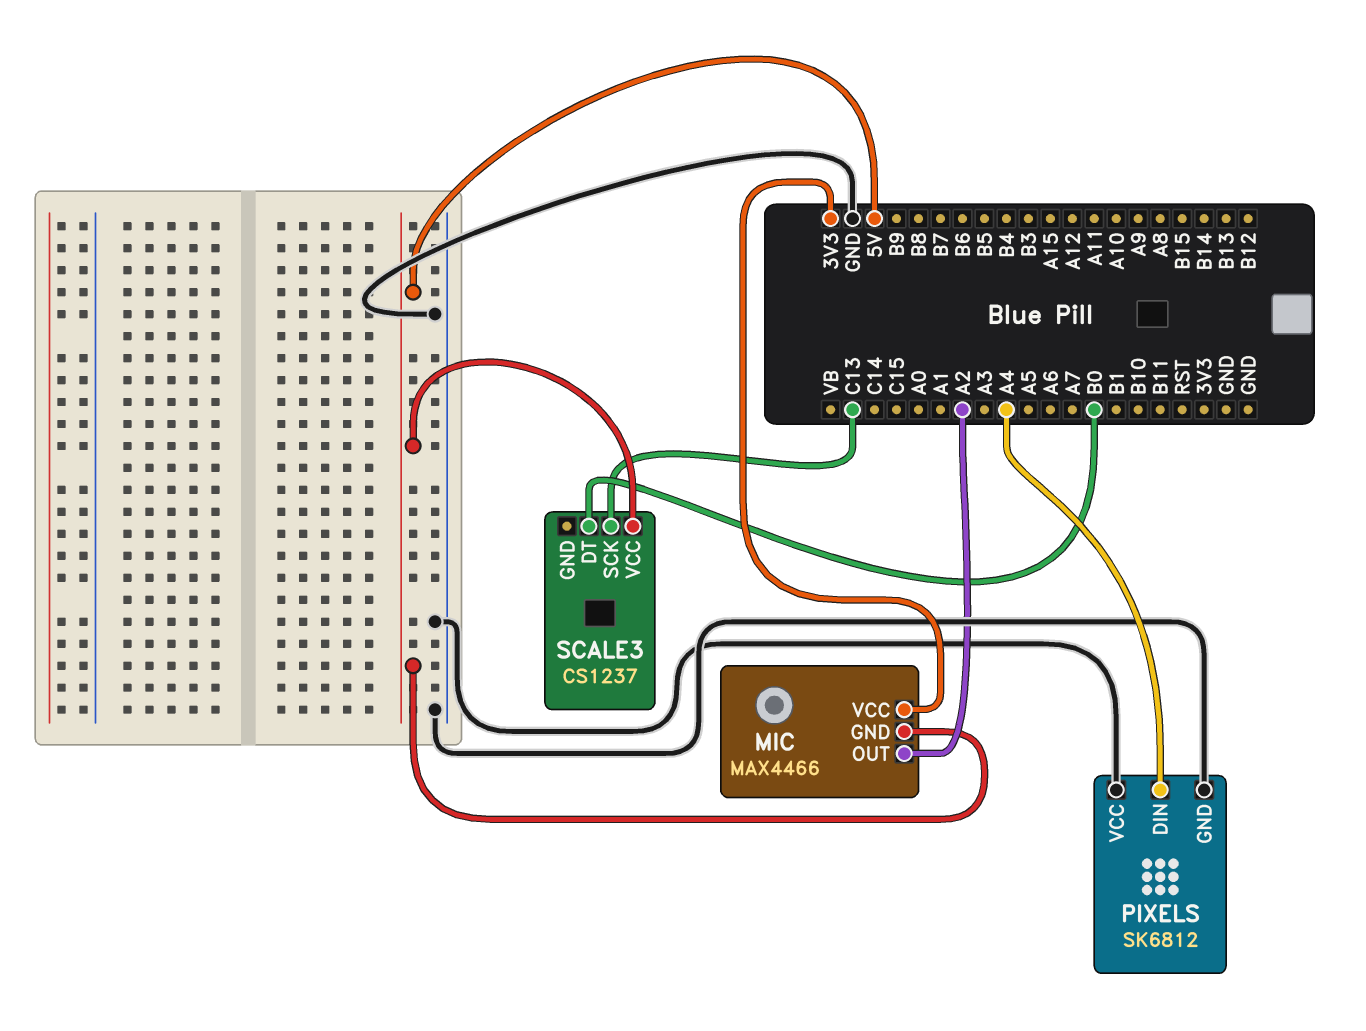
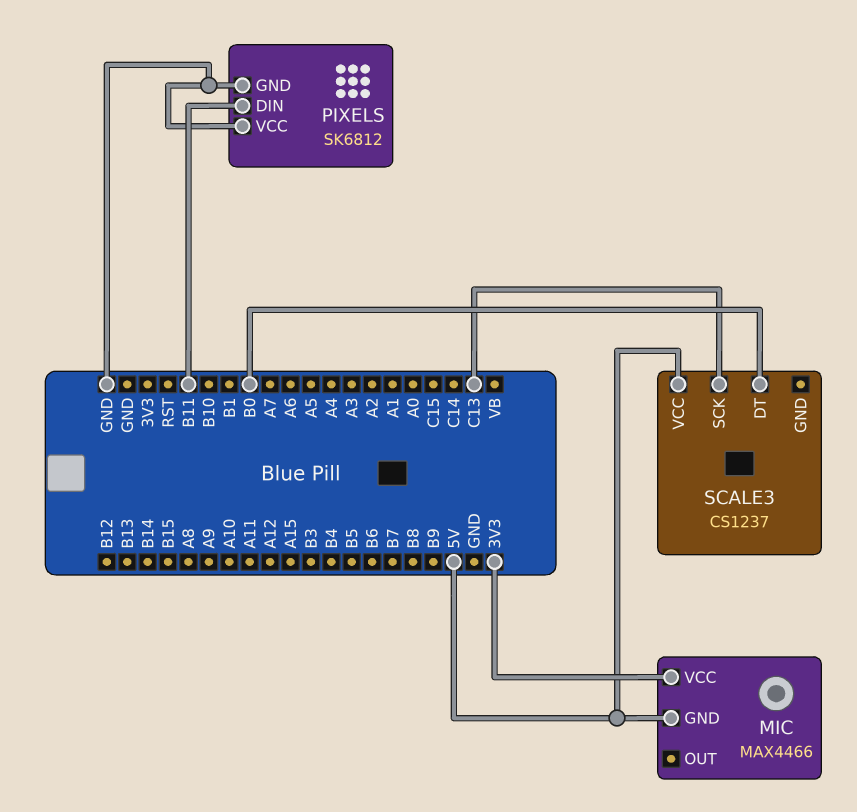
MIC pin OUT: A2 -> none
PIXELS pin DIN: A4 -> B11

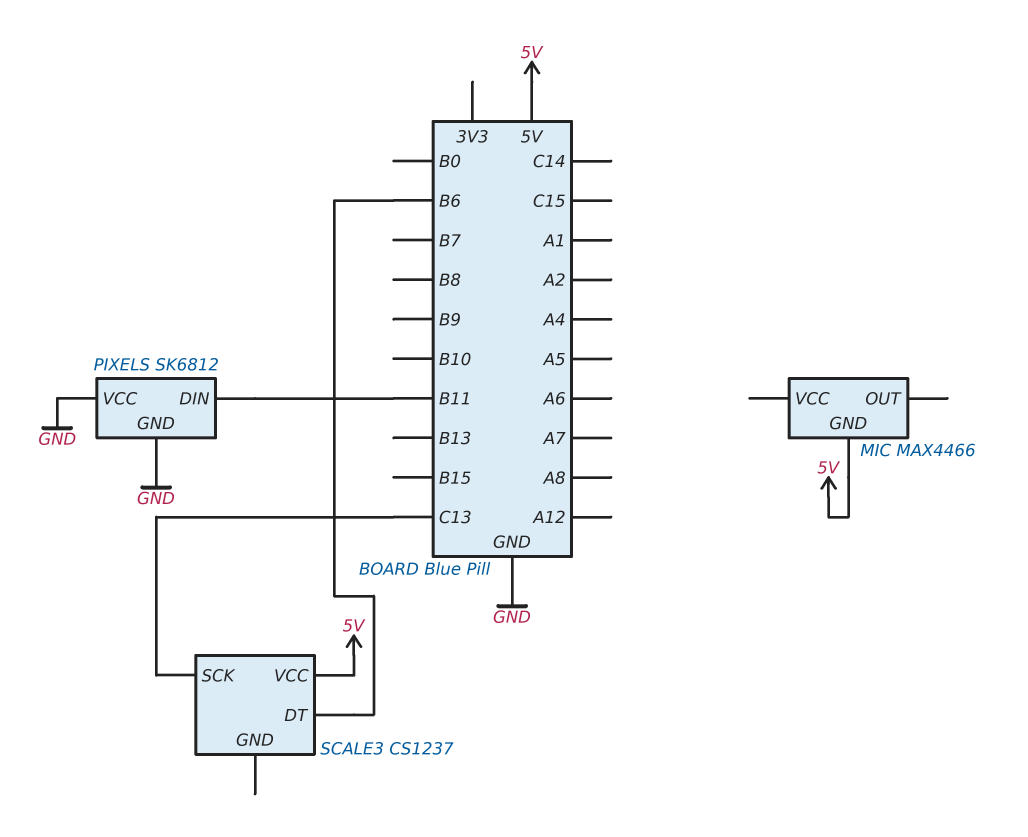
MIC pin VCC: 3V3 -> none
SCALE3 pin DT: B0 -> B6

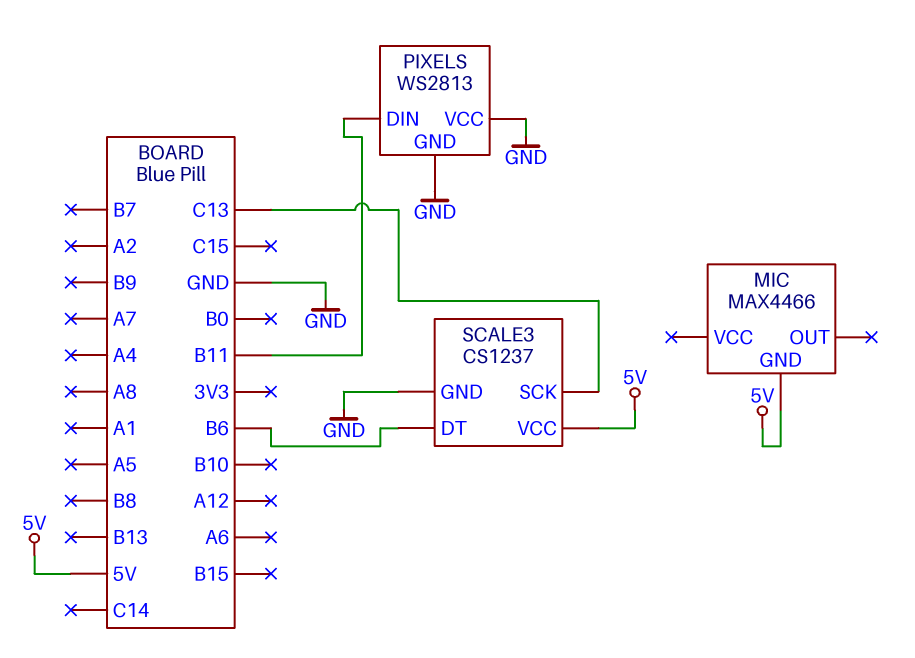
PIXELS: SK6812 -> WS2813
SCALE3 pin GND: none -> GND

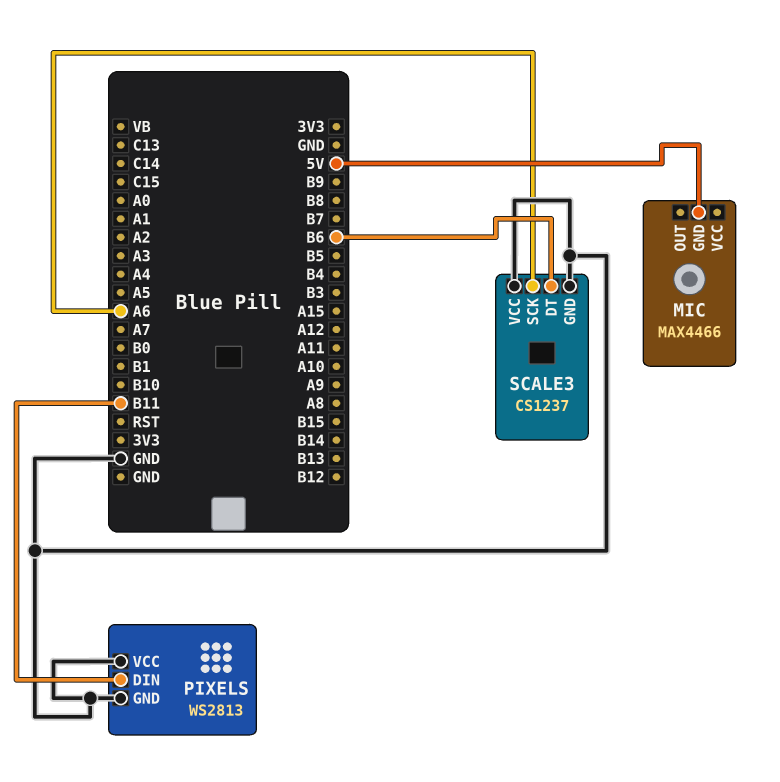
SCALE3 pin SCK: C13 -> A6
SCALE3 pin VCC: 5V -> GND

